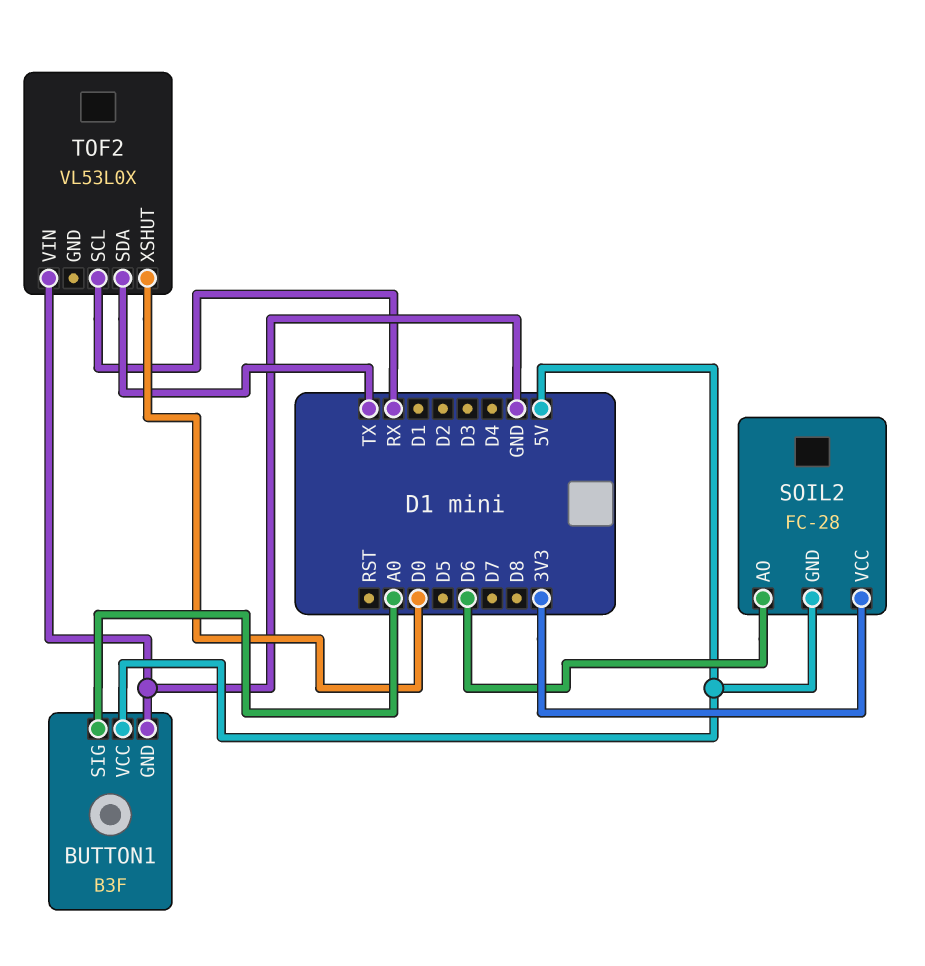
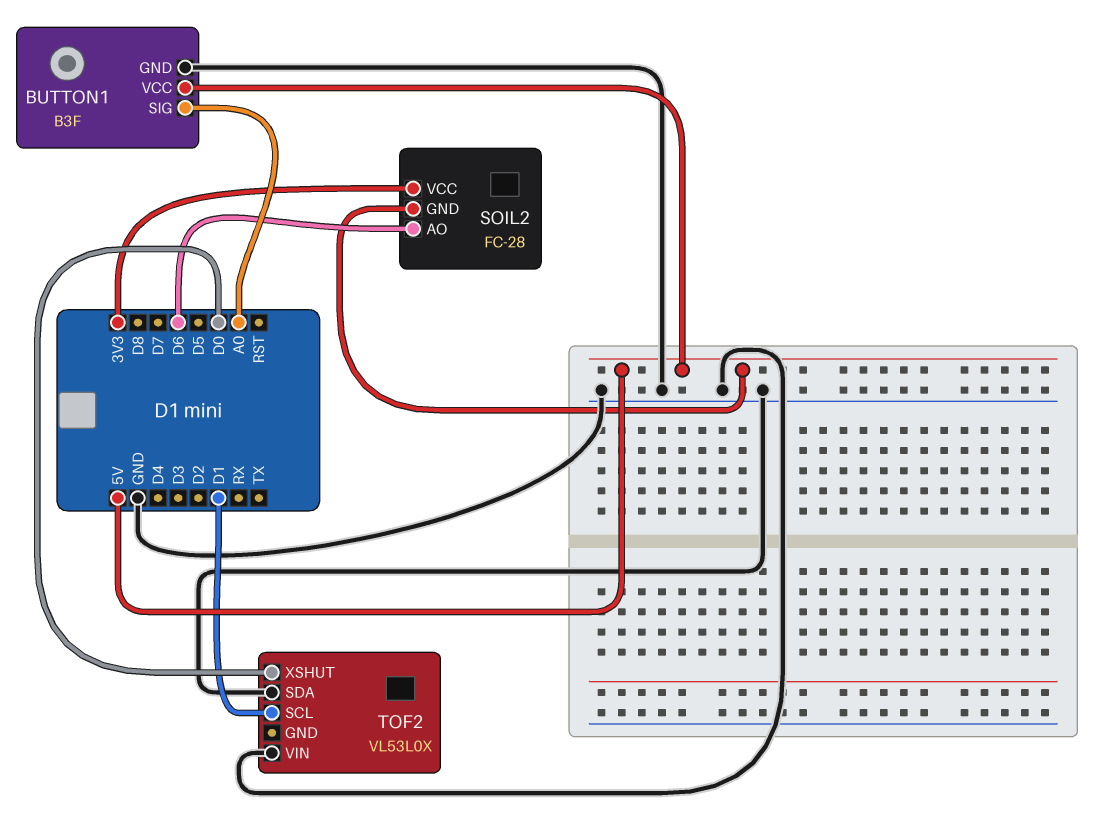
TOF2 pin SCL: RX -> D1
TOF2 pin SDA: TX -> GND

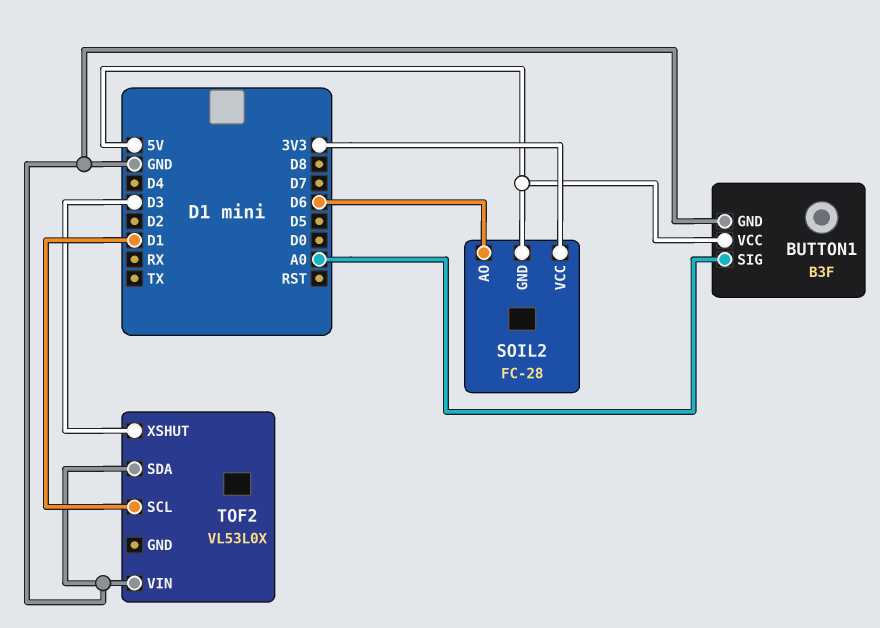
TOF2 pin XSHUT: D0 -> D3

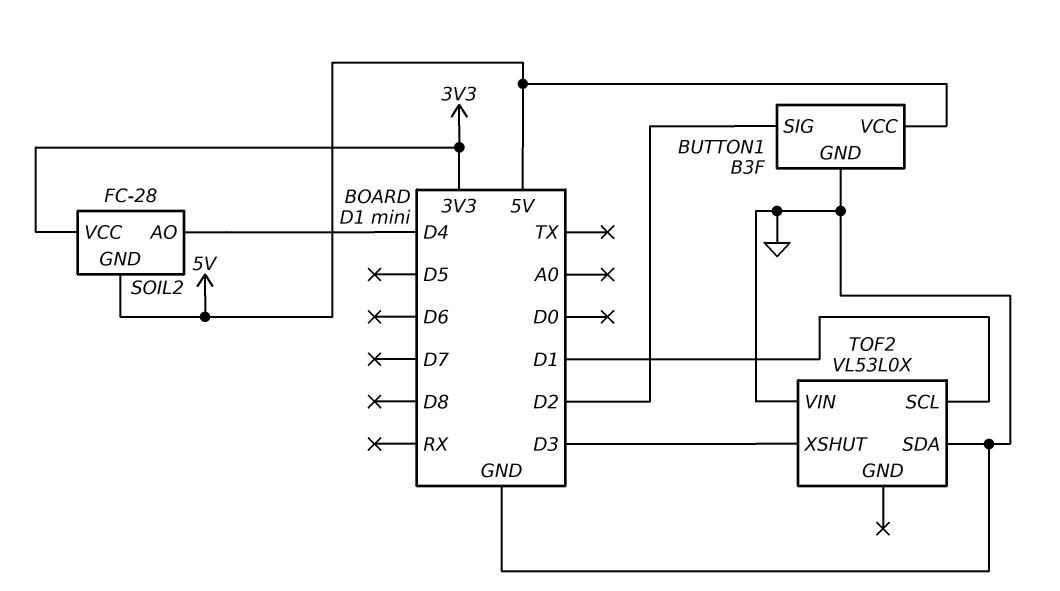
BUTTON1 pin SIG: A0 -> D2
SOIL2 pin AO: D6 -> D4

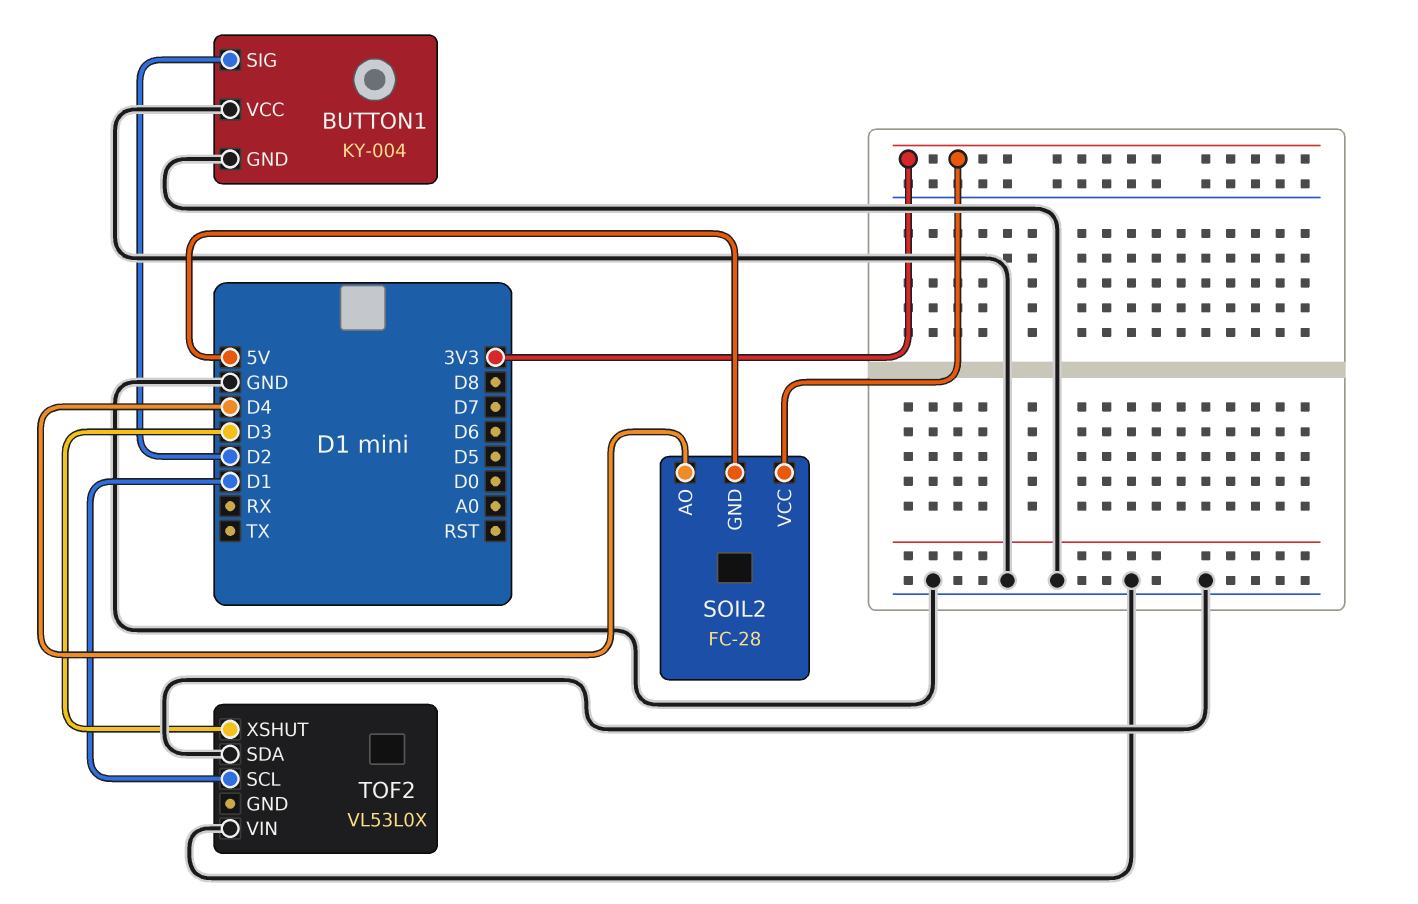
BUTTON1: B3F -> KY-004
BUTTON1 pin VCC: 5V -> GND

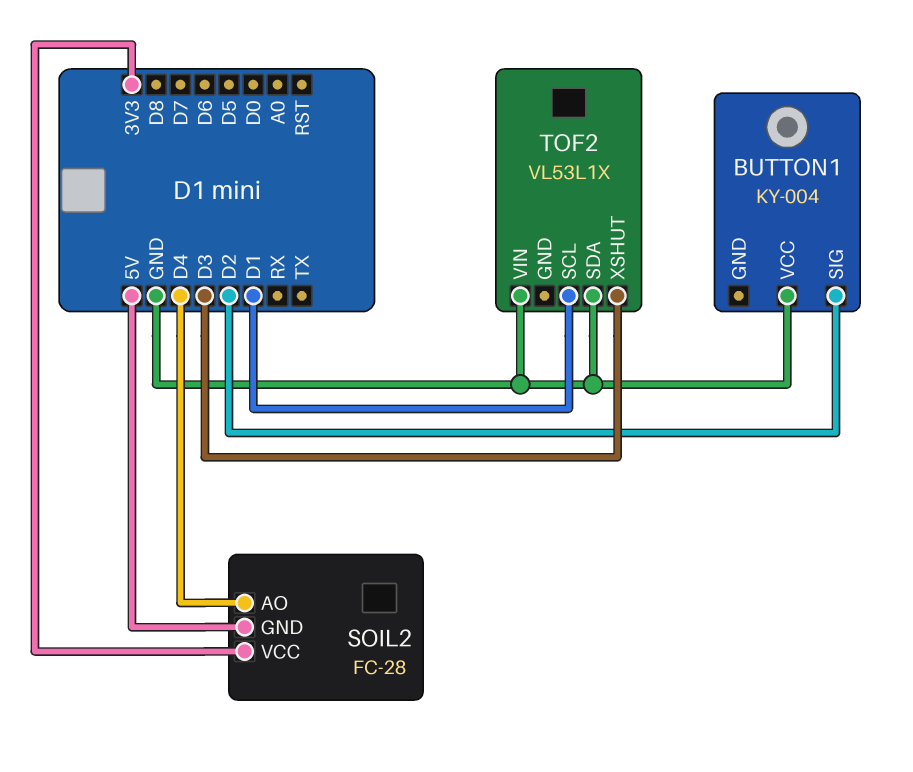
BUTTON1 pin GND: GND -> none
TOF2: VL53L0X -> VL53L1X

